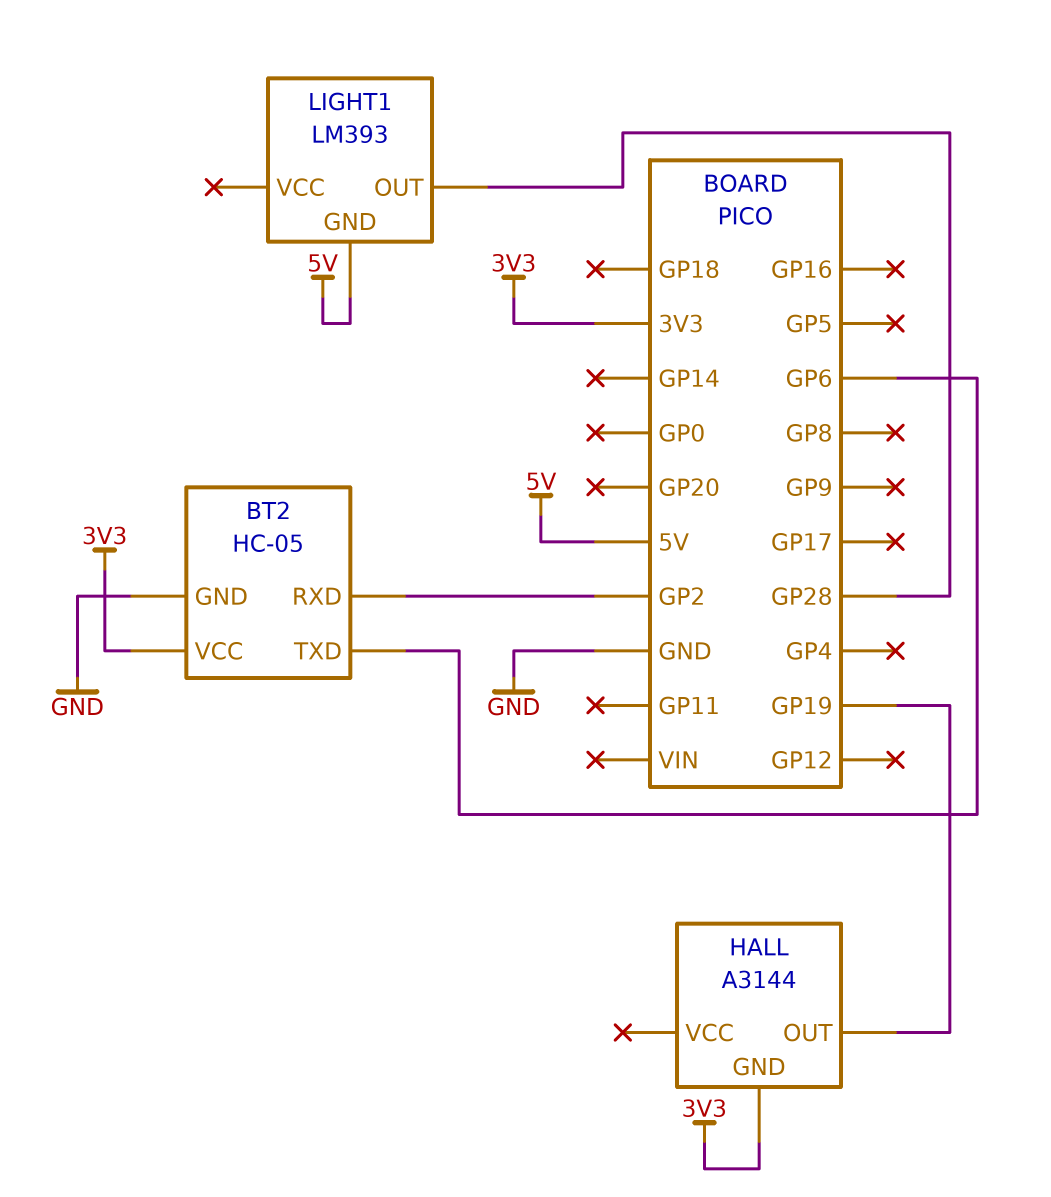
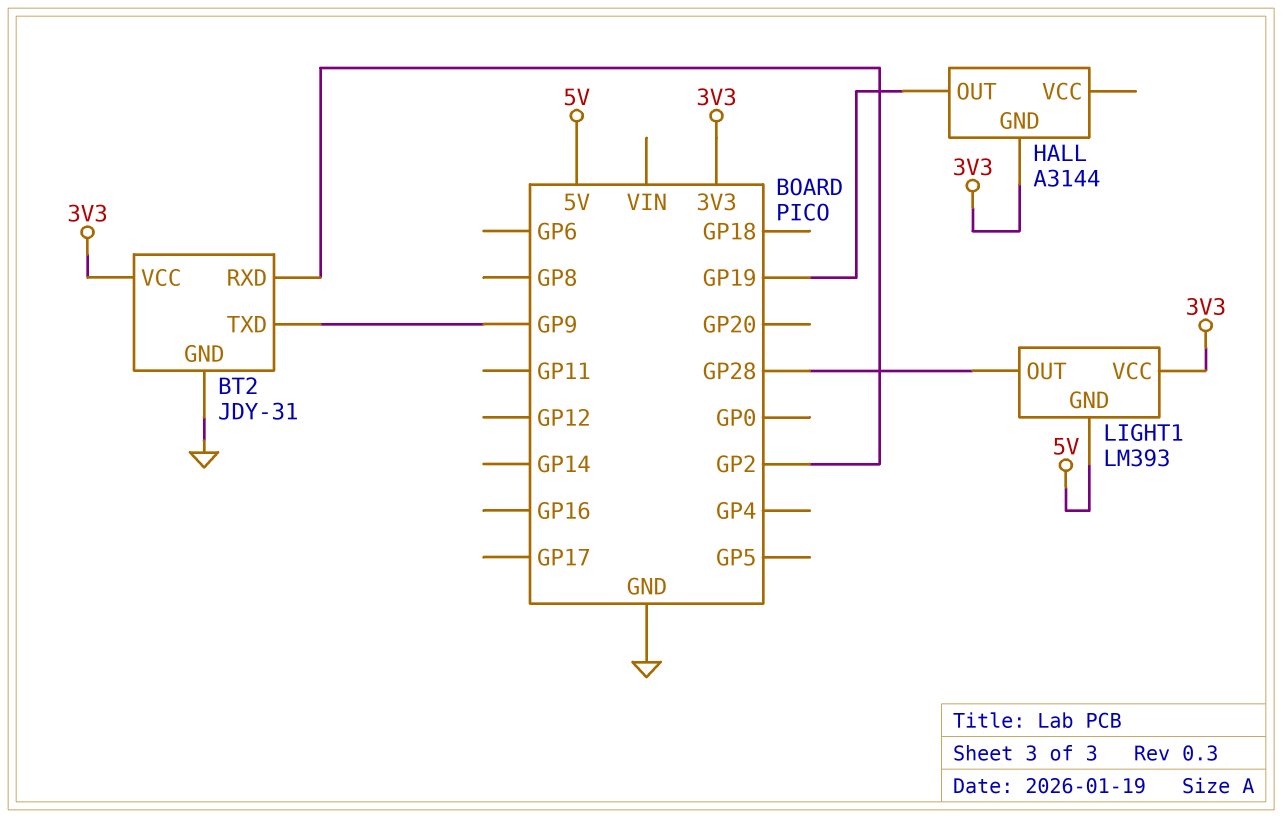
BT2: HC-05 -> JDY-31
BT2 pin TXD: GP6 -> GP9
LIGHT1 pin VCC: none -> 3V3

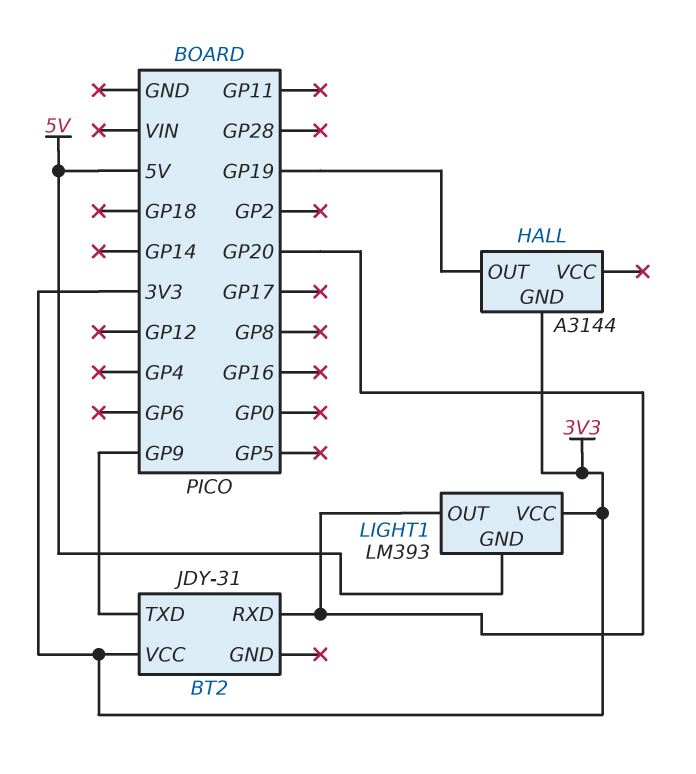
BT2 pin GND: GND -> none
BT2 pin RXD: GP2 -> GP20
LIGHT1 pin OUT: GP28 -> GP20

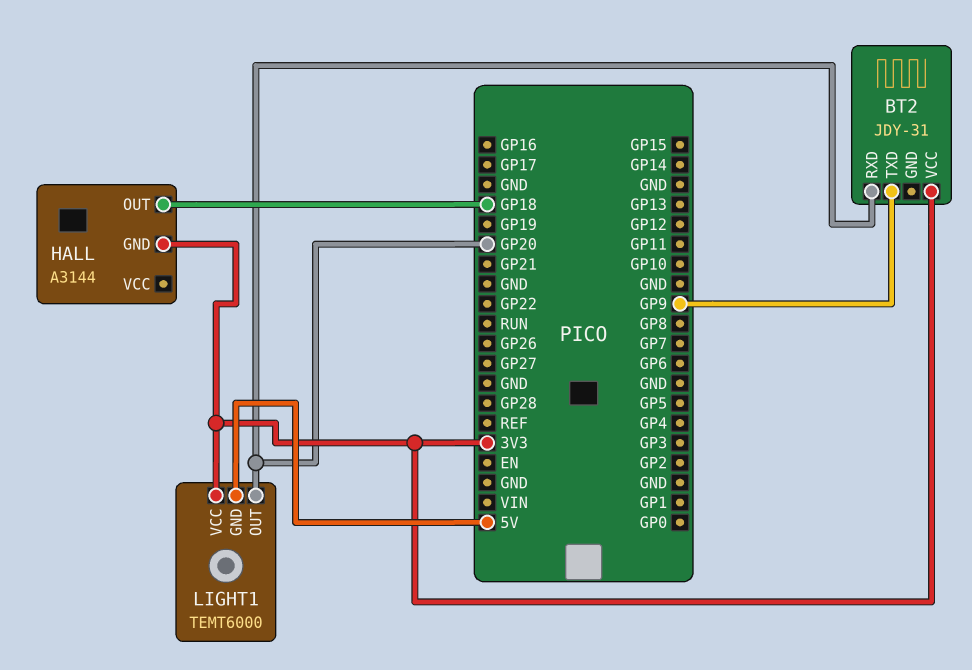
HALL pin OUT: GP19 -> GP18
LIGHT1: LM393 -> TEMT6000

